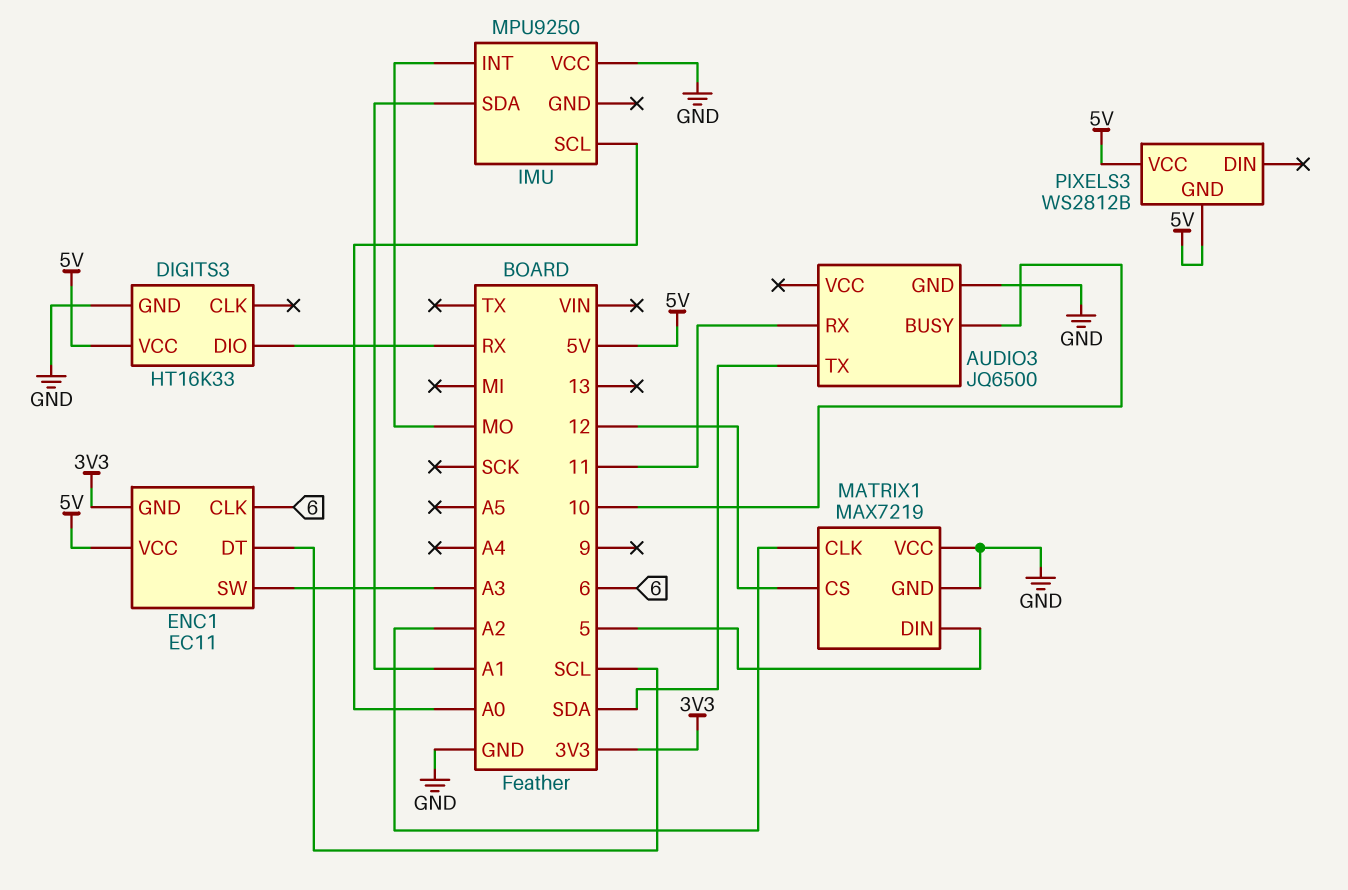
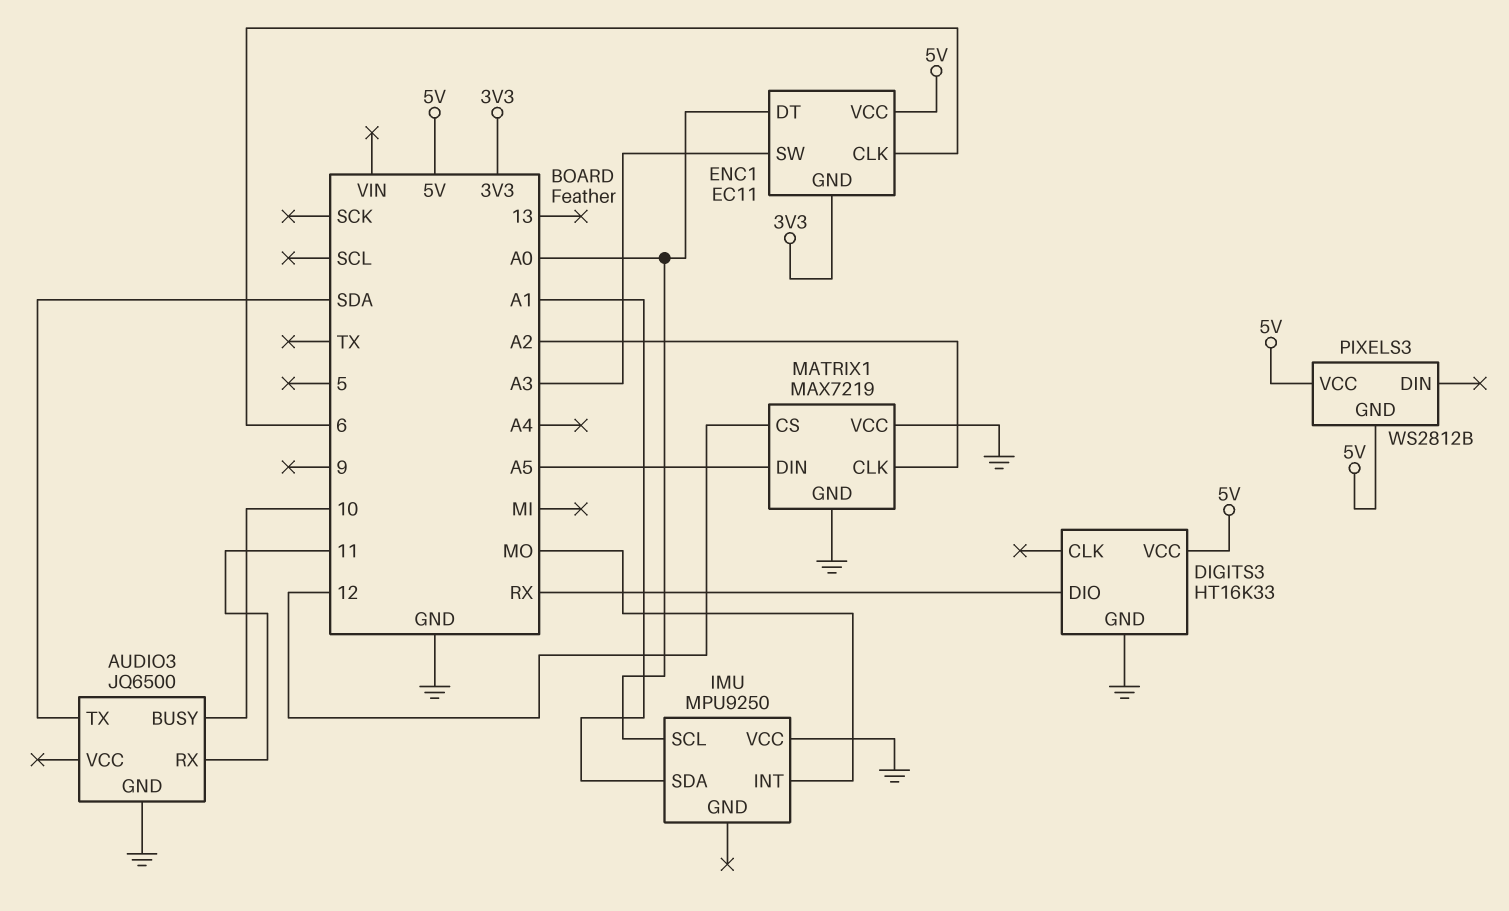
ENC1 pin DT: SCL -> A0
MATRIX1 pin DIN: 5 -> A5

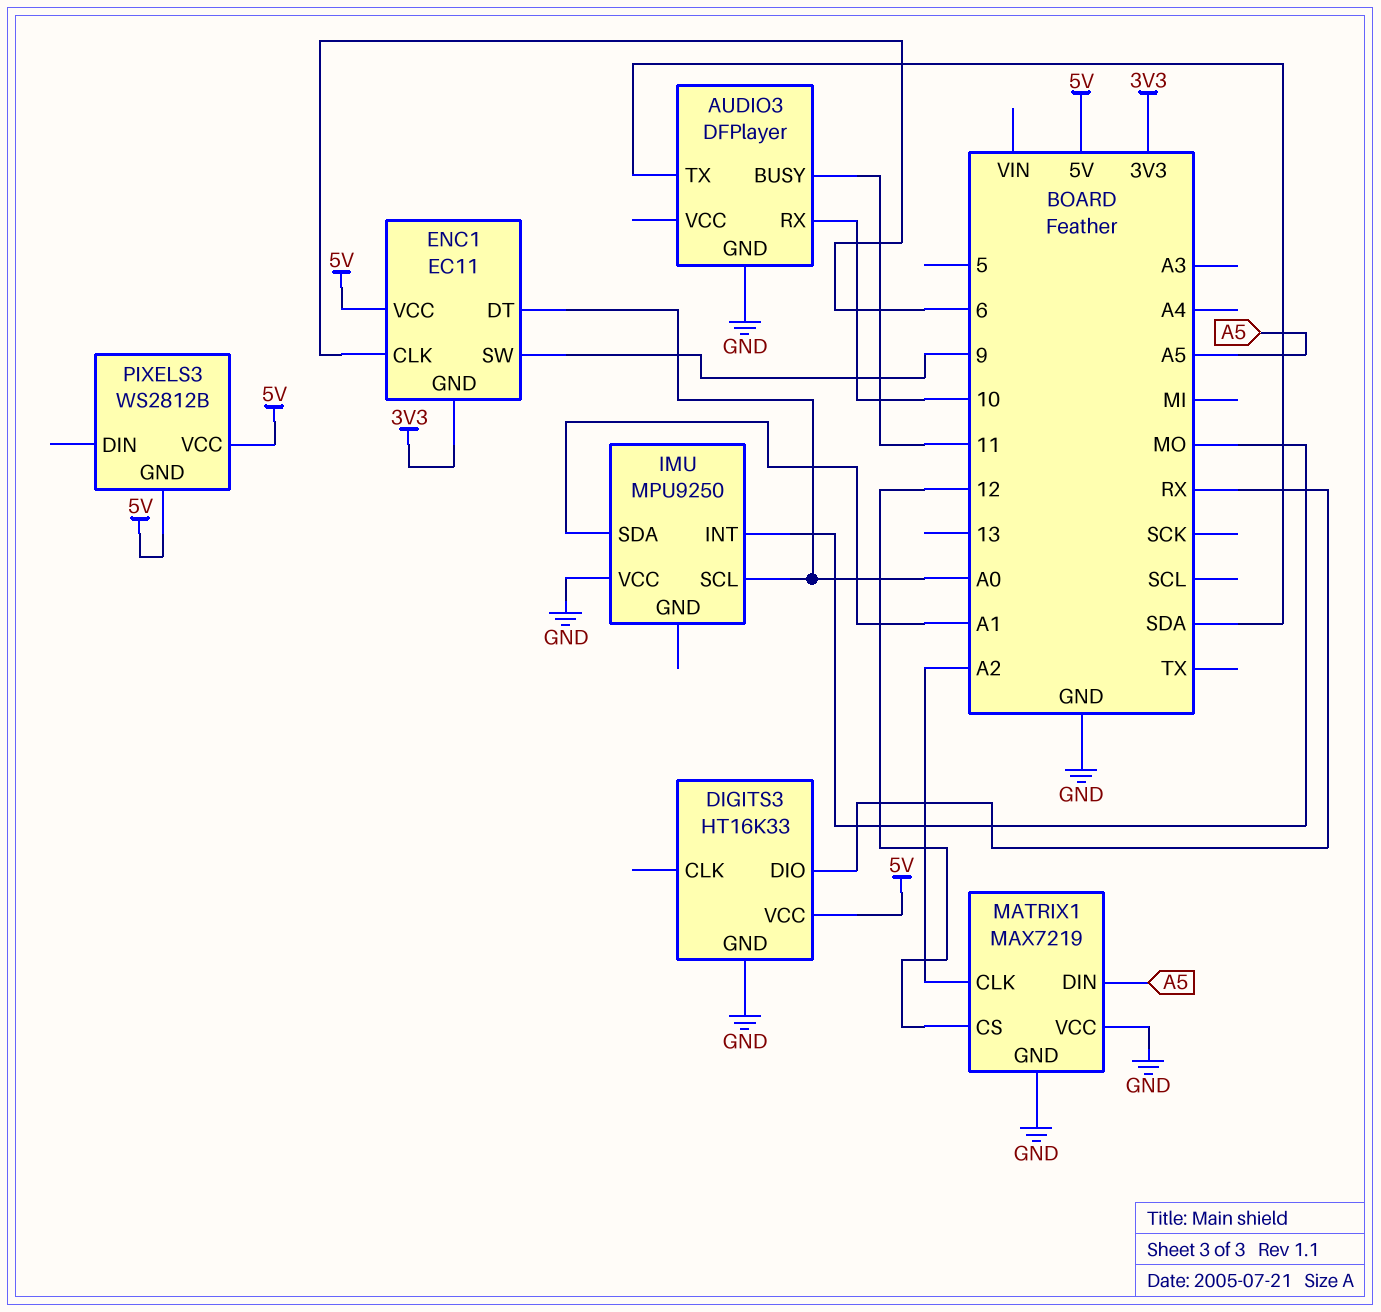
AUDIO3: JQ6500 -> DFPlayer
AUDIO3 pin BUSY: 10 -> 11
AUDIO3 pin RX: 11 -> 10
ENC1 pin SW: A3 -> 9

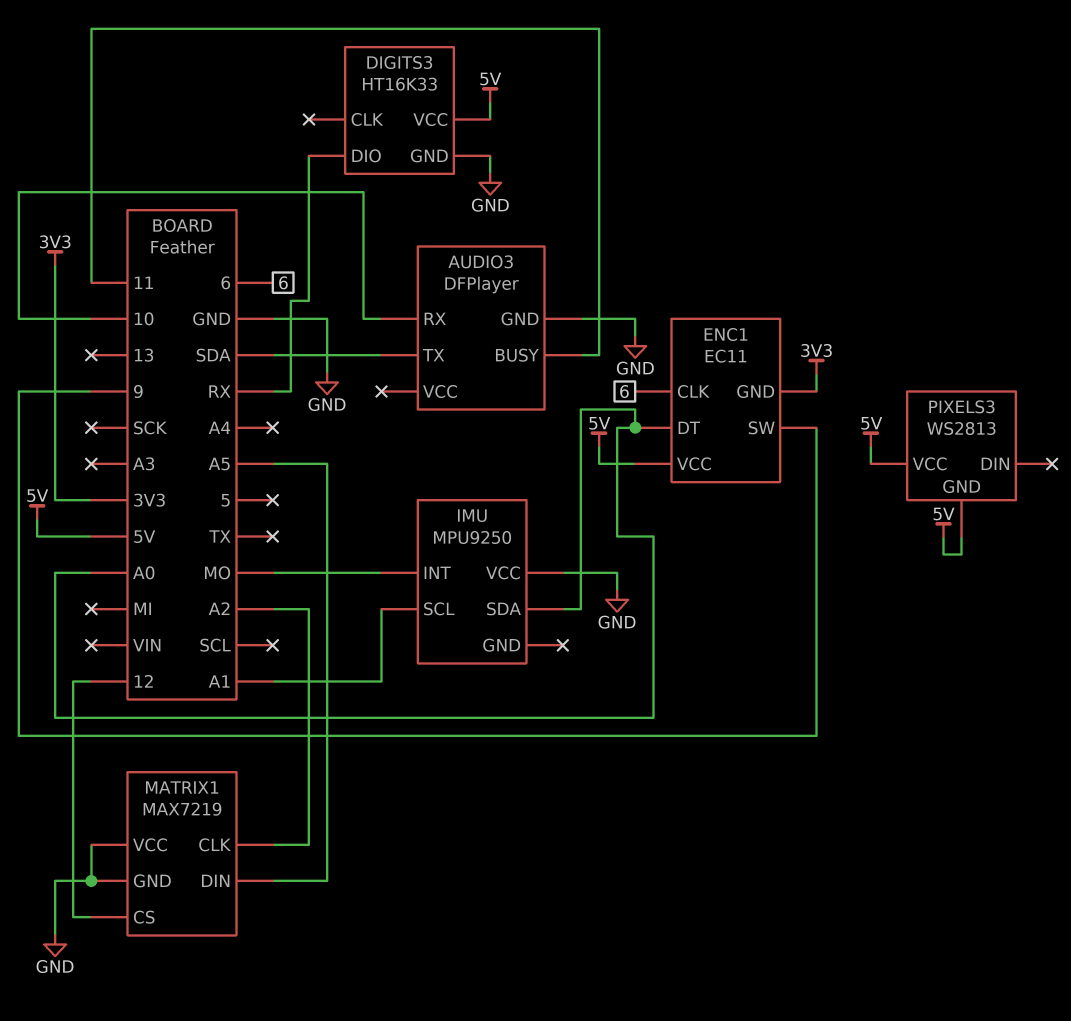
IMU pin SCL: A0 -> A1
IMU pin SDA: A1 -> A0
PIXELS3: WS2812B -> WS2813

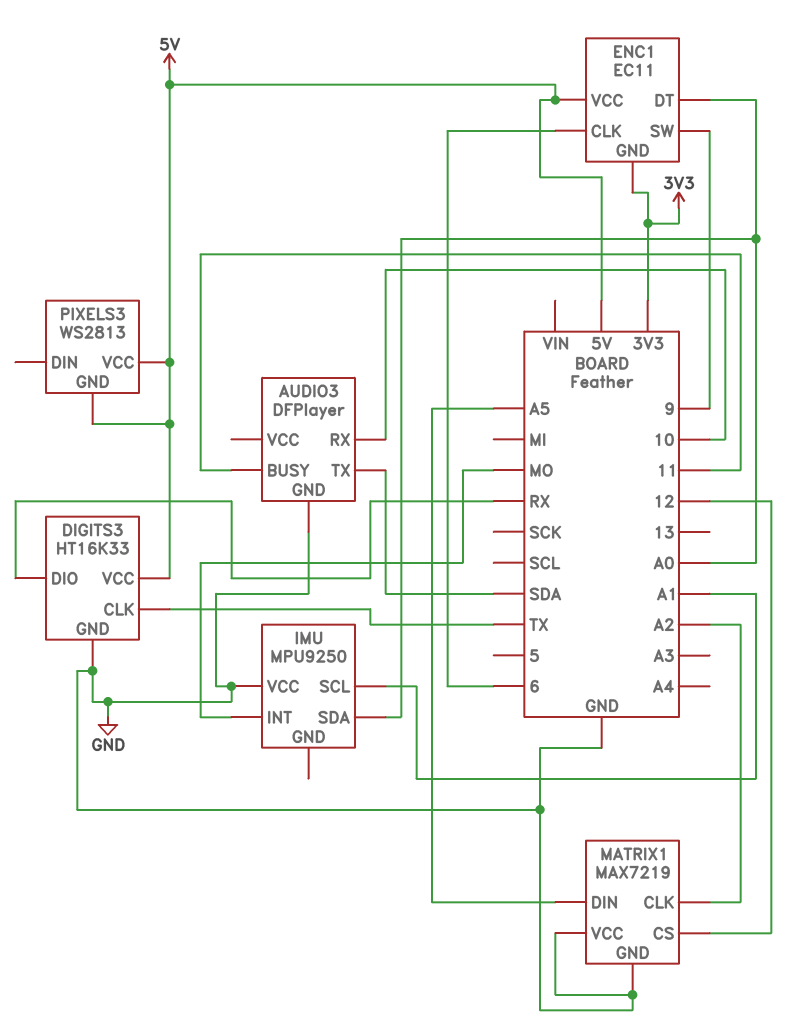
DIGITS3 pin CLK: none -> TX

